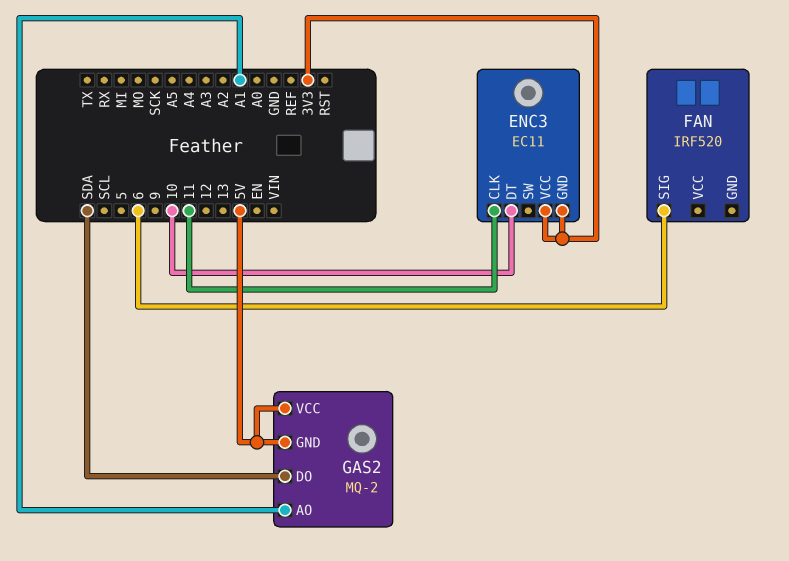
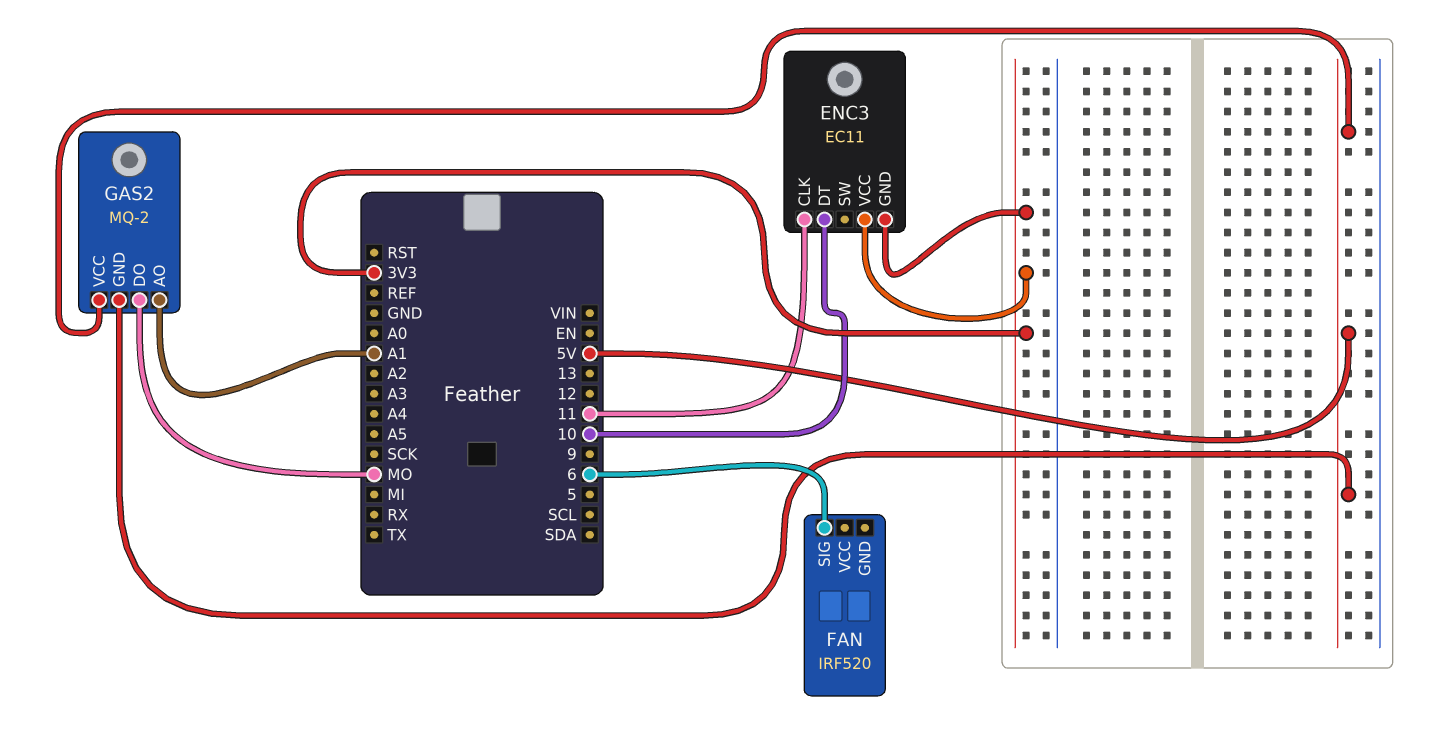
GAS2 pin DO: SDA -> MO

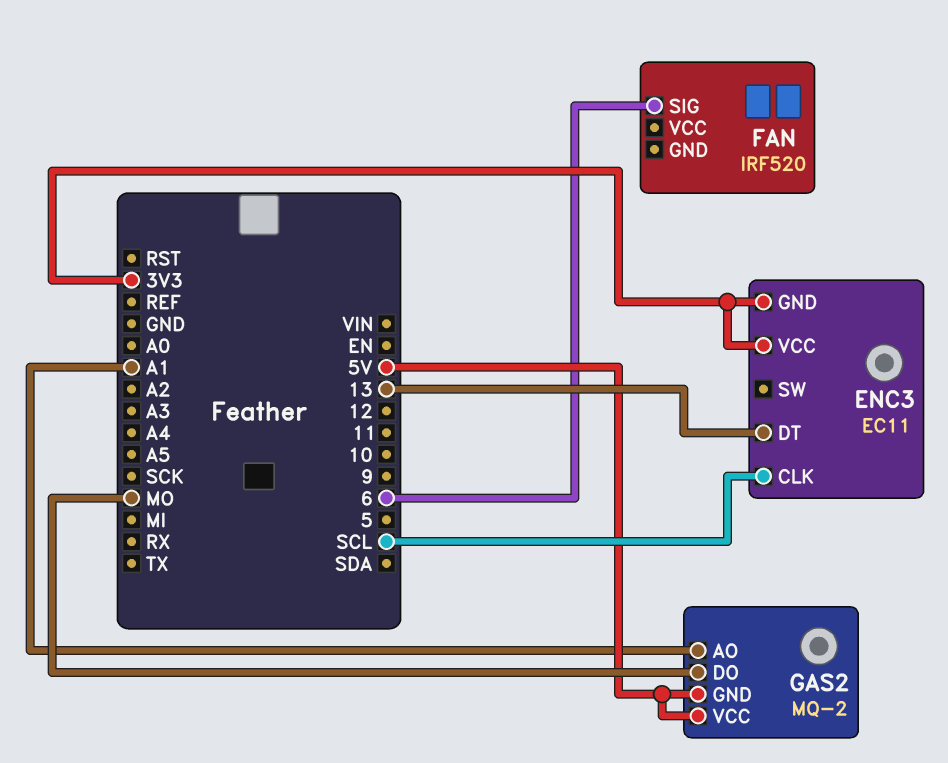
ENC3 pin CLK: 11 -> SCL
ENC3 pin DT: 10 -> 13

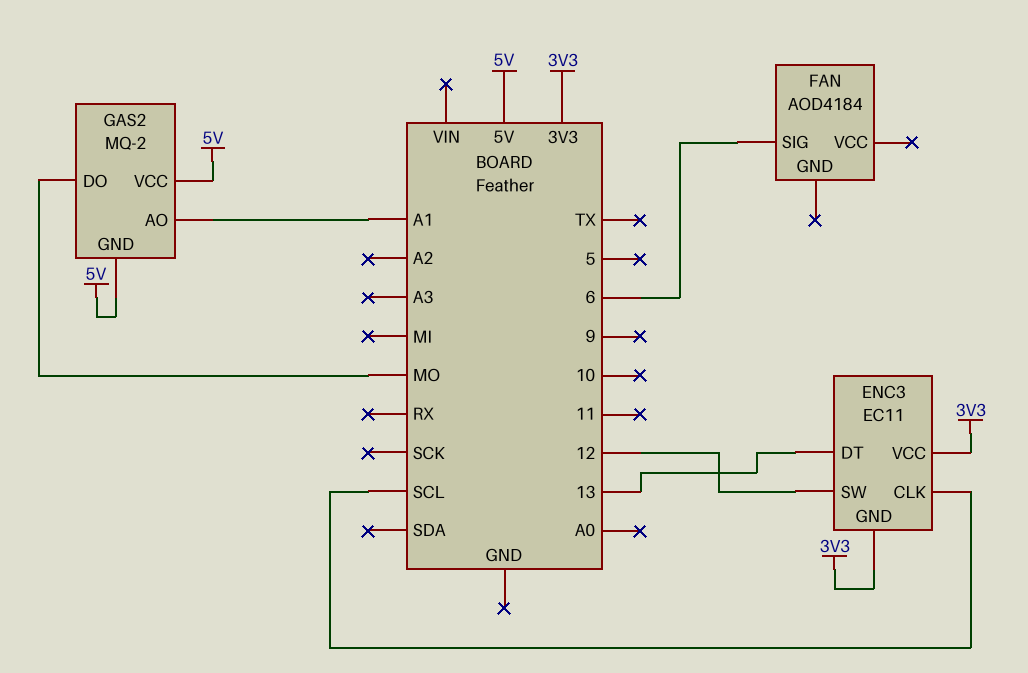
ENC3 pin SW: none -> 12
FAN: IRF520 -> AOD4184

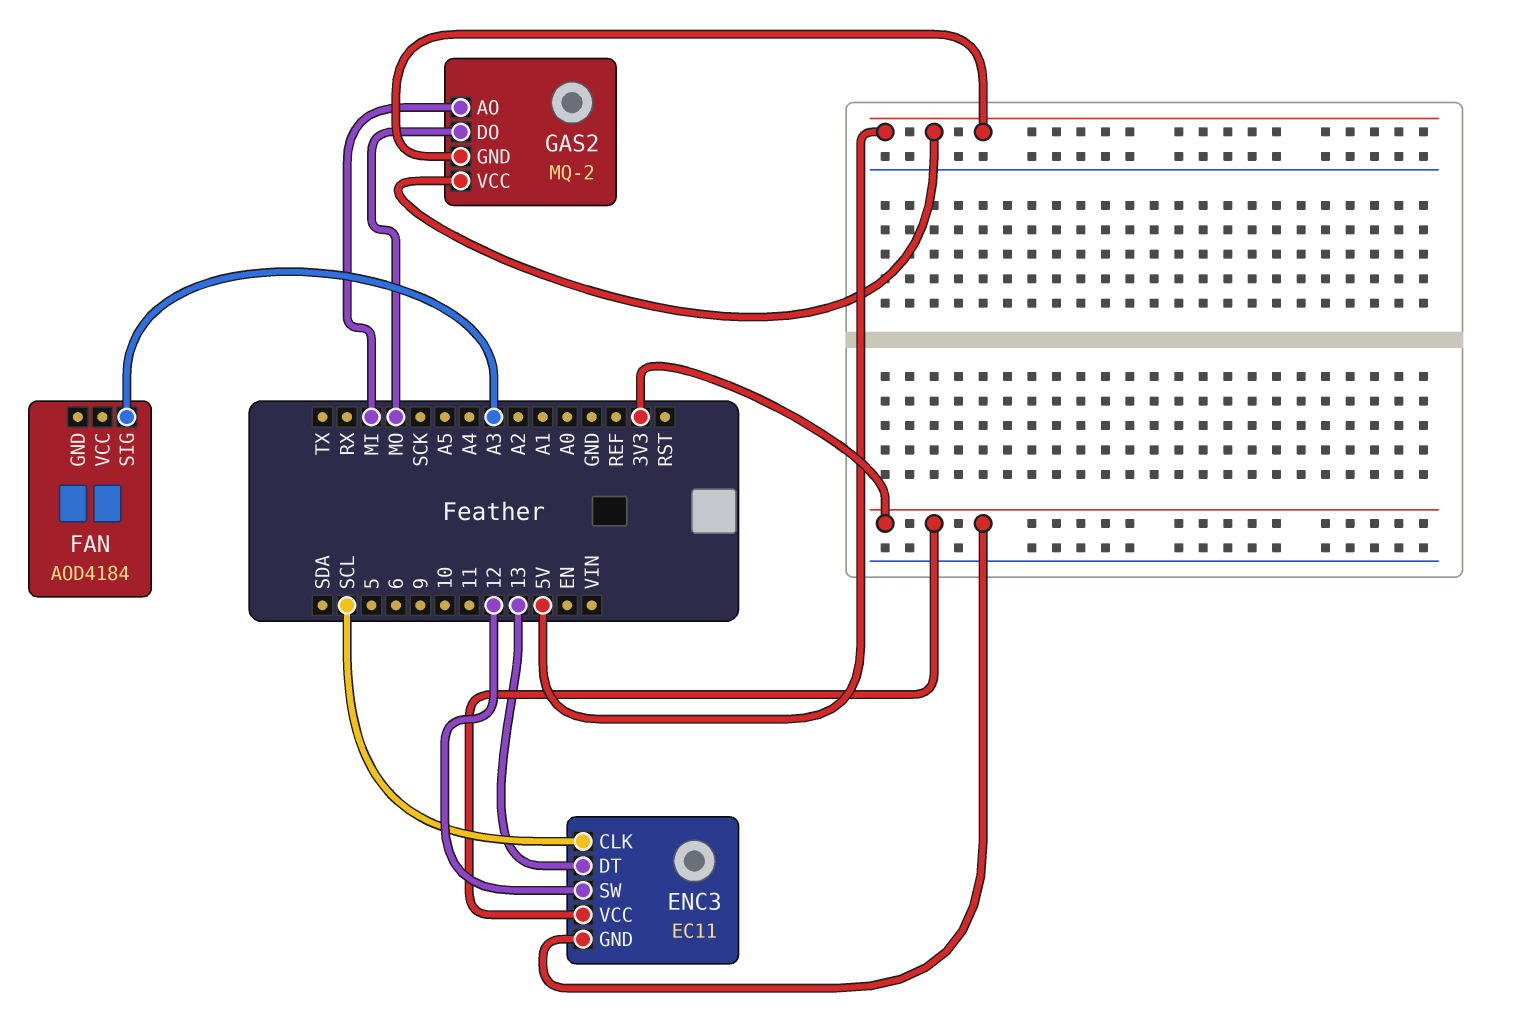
FAN pin SIG: 6 -> A3
GAS2 pin AO: A1 -> MI

